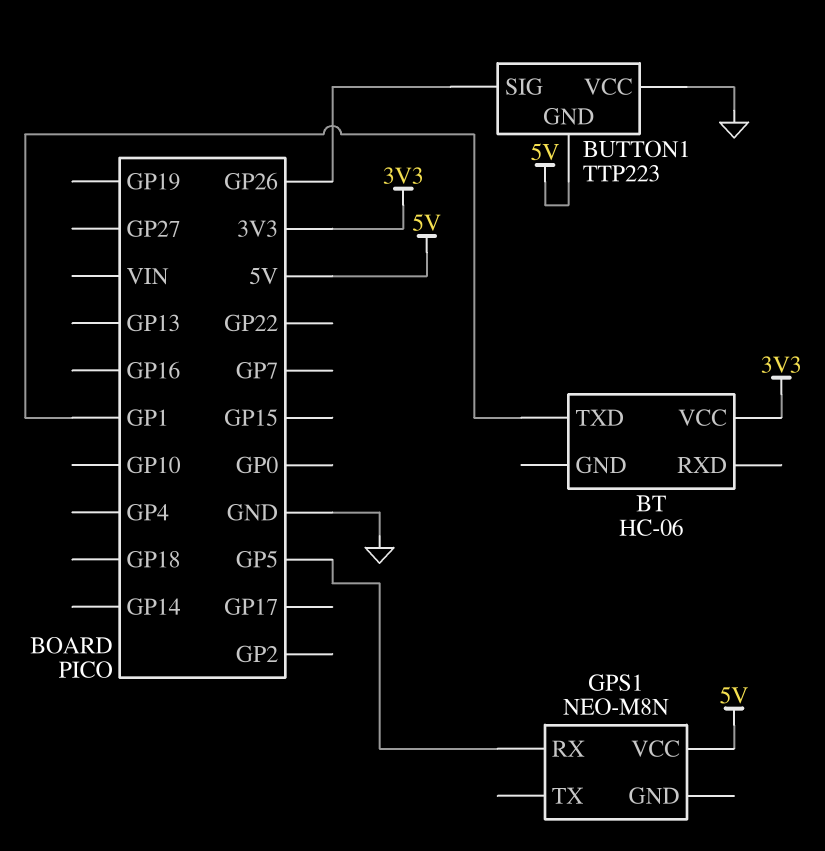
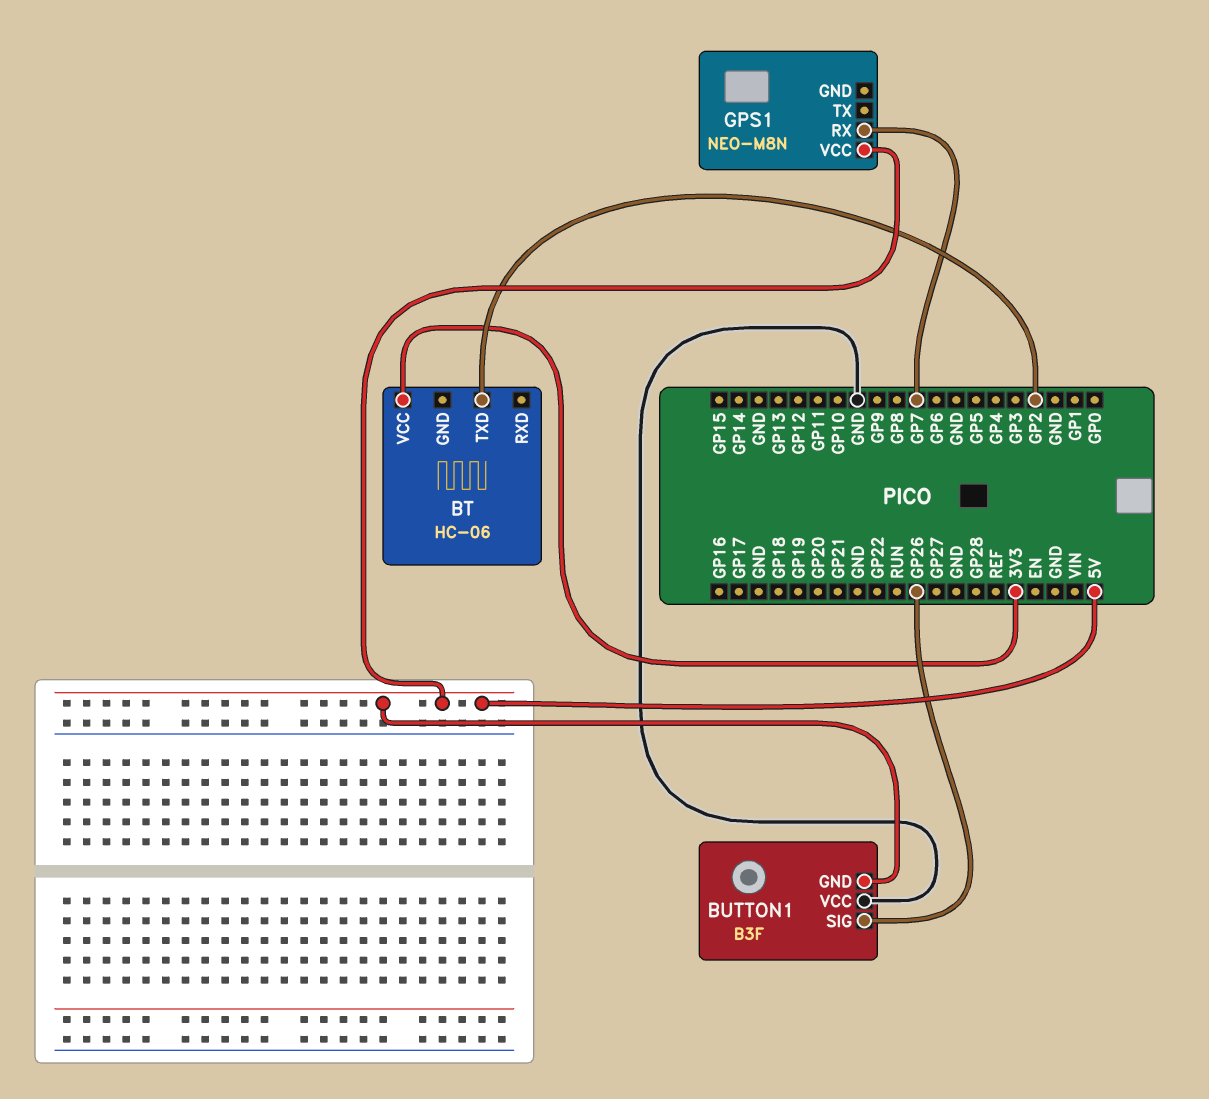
BT pin TXD: GP1 -> GP2
BUTTON1: TTP223 -> B3F
GPS1 pin RX: GP5 -> GP7

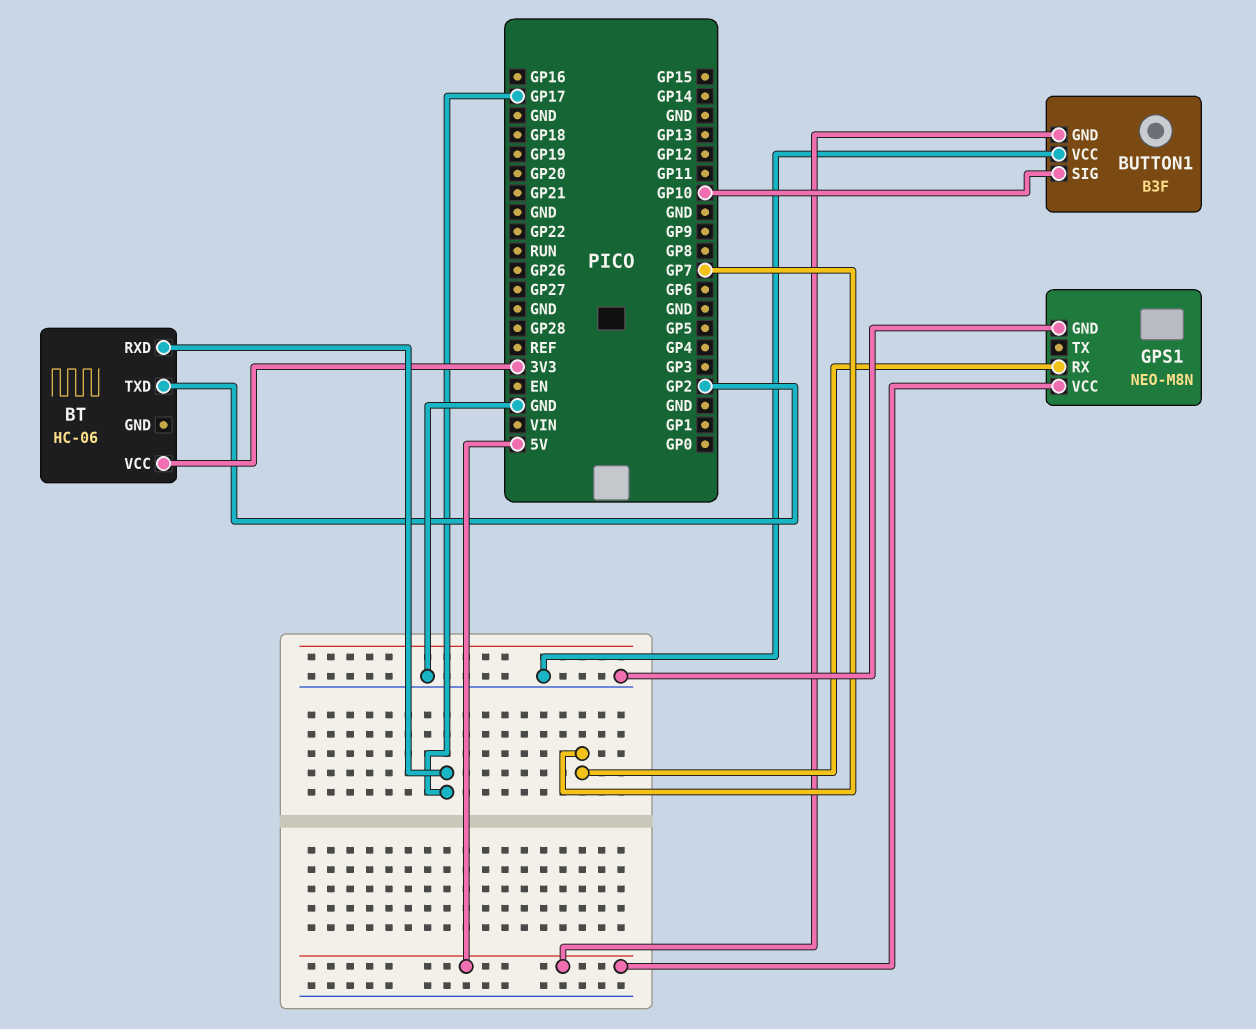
BT pin RXD: none -> GP17
BUTTON1 pin SIG: GP26 -> GP10
GPS1 pin GND: none -> GND

